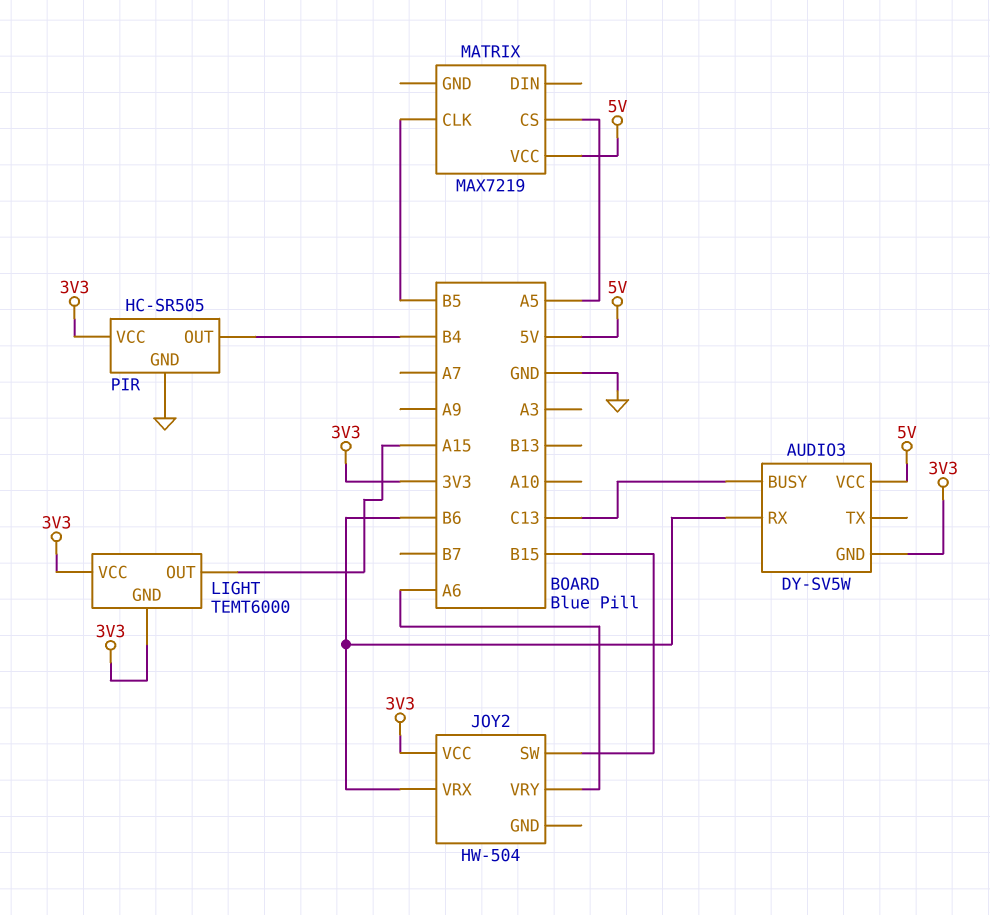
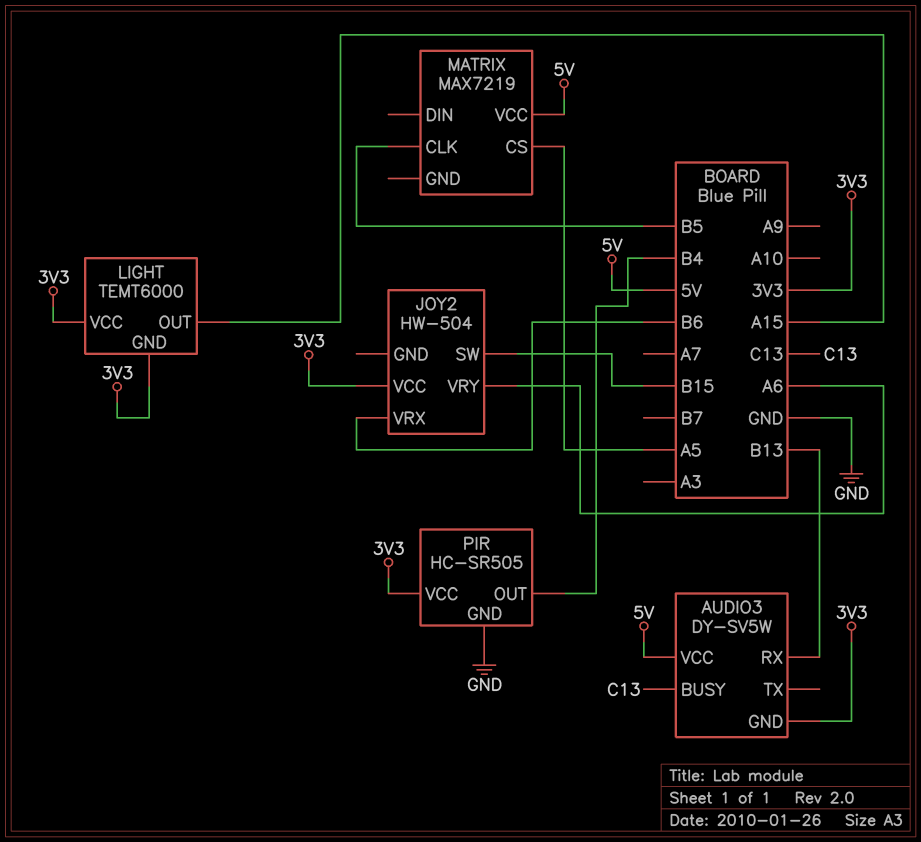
AUDIO3 pin RX: B6 -> B13

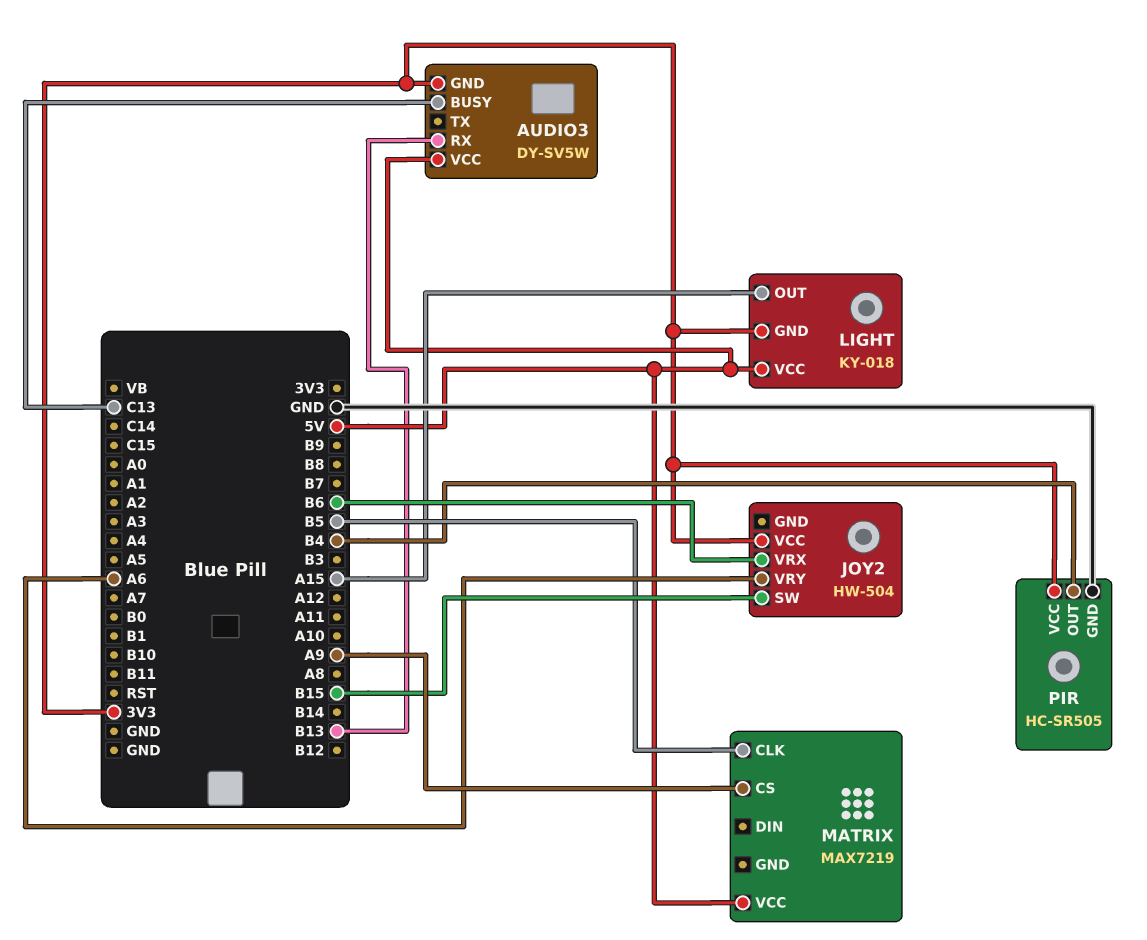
LIGHT: TEMT6000 -> KY-018
LIGHT pin VCC: 3V3 -> 5V
MATRIX pin CS: A5 -> A9

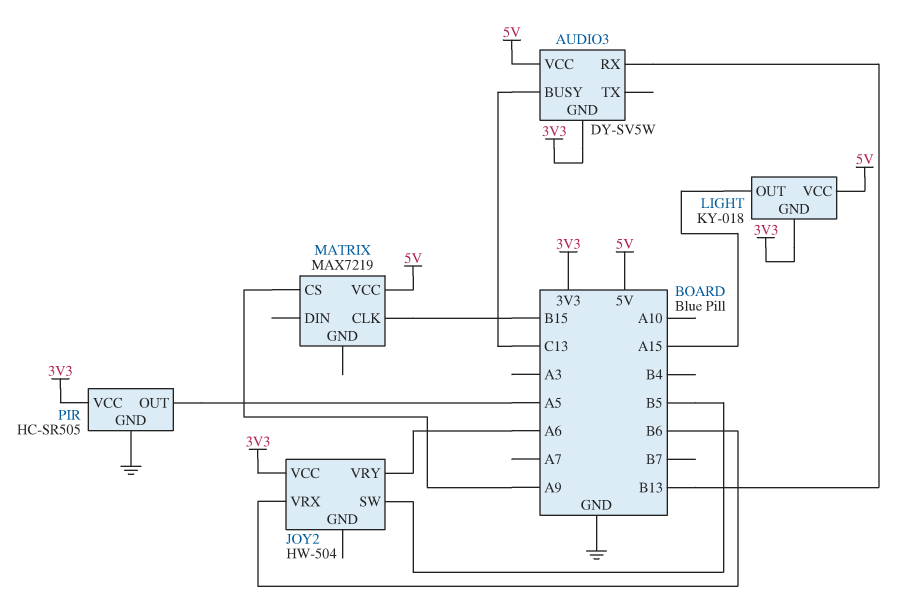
JOY2 pin SW: B15 -> B5
MATRIX pin CLK: B5 -> B15
PIR pin OUT: B4 -> A5

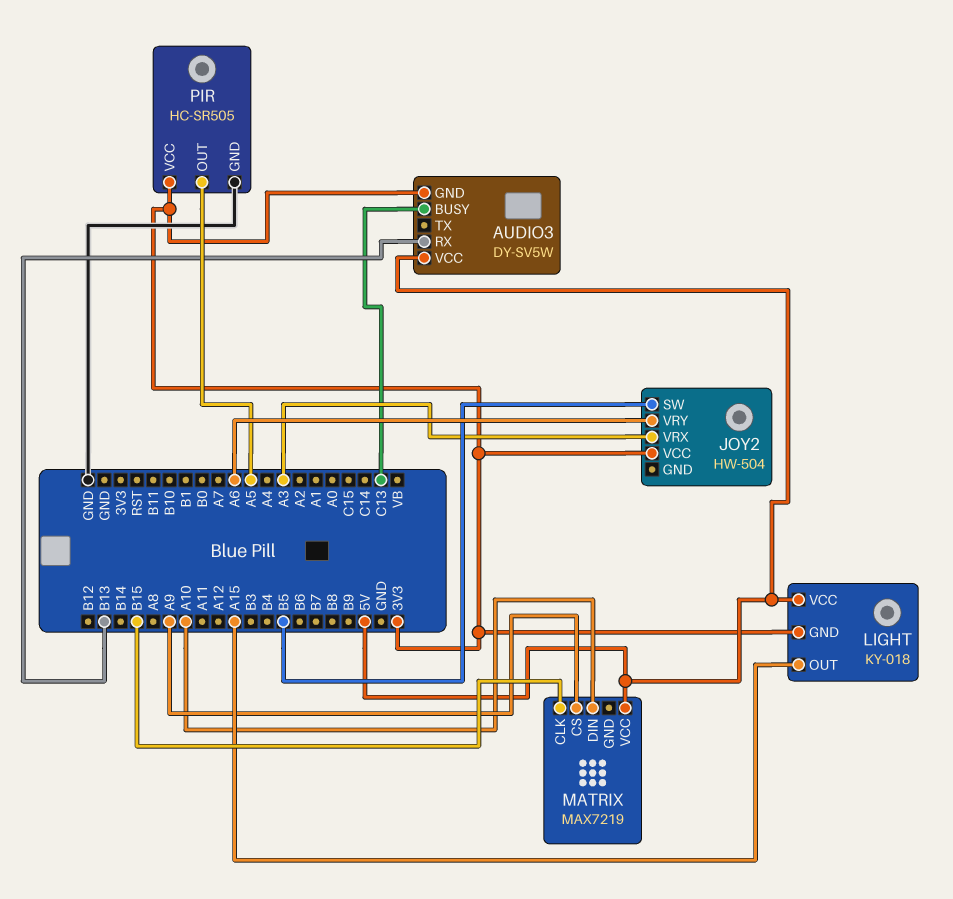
JOY2 pin VRX: B6 -> A3
MATRIX pin DIN: none -> A10

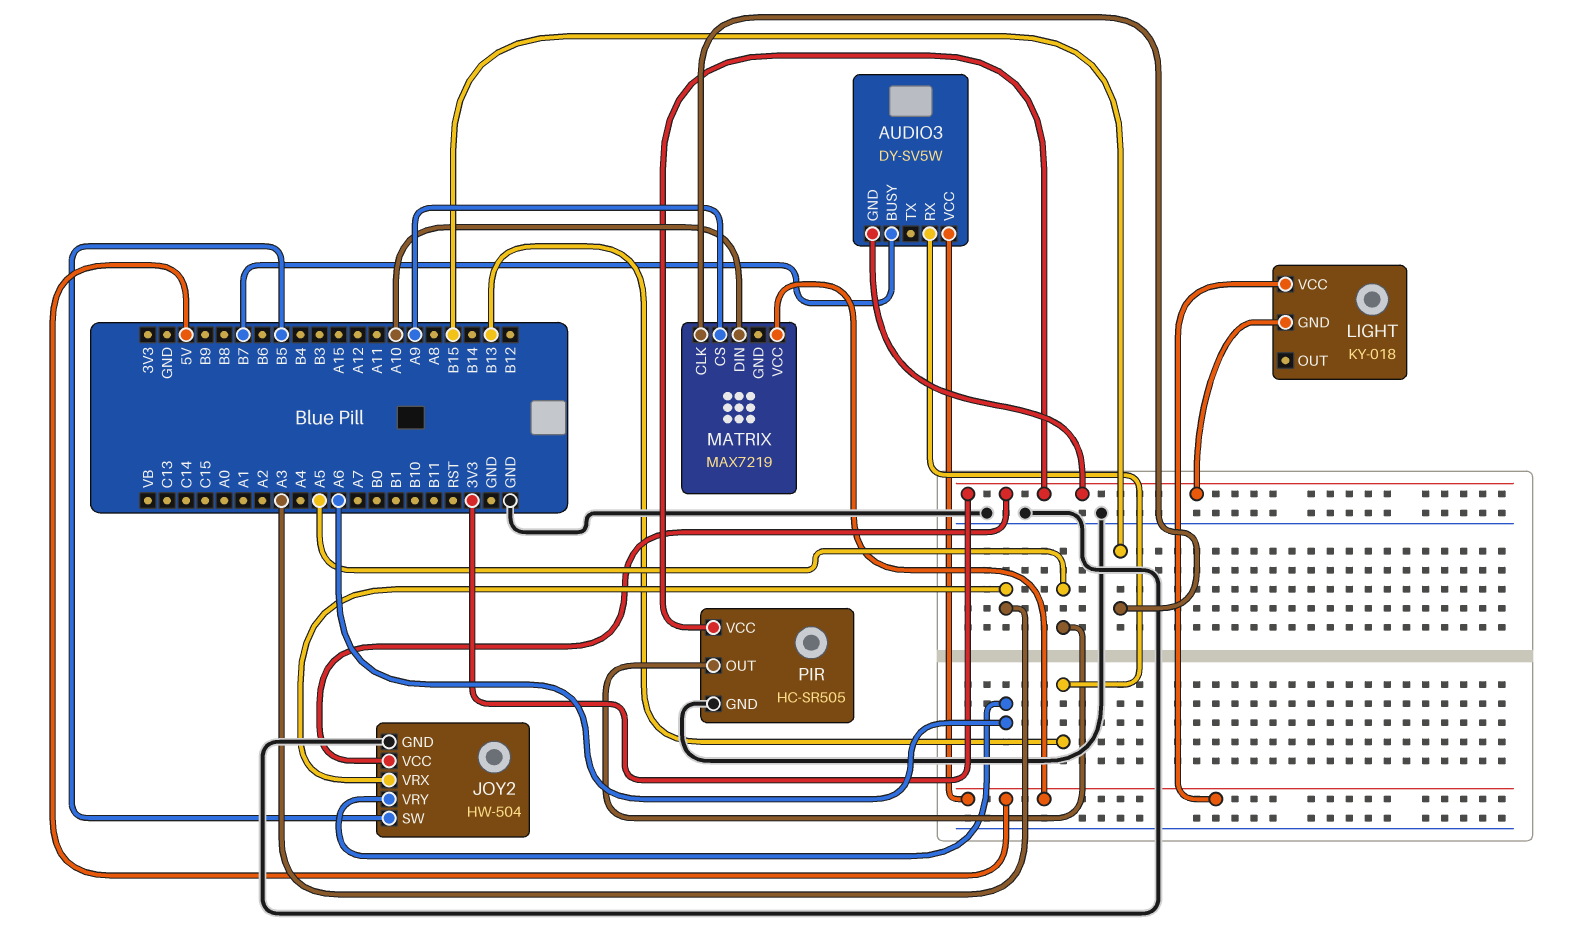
AUDIO3 pin BUSY: C13 -> B7
JOY2 pin GND: none -> GND
LIGHT pin OUT: A15 -> none

